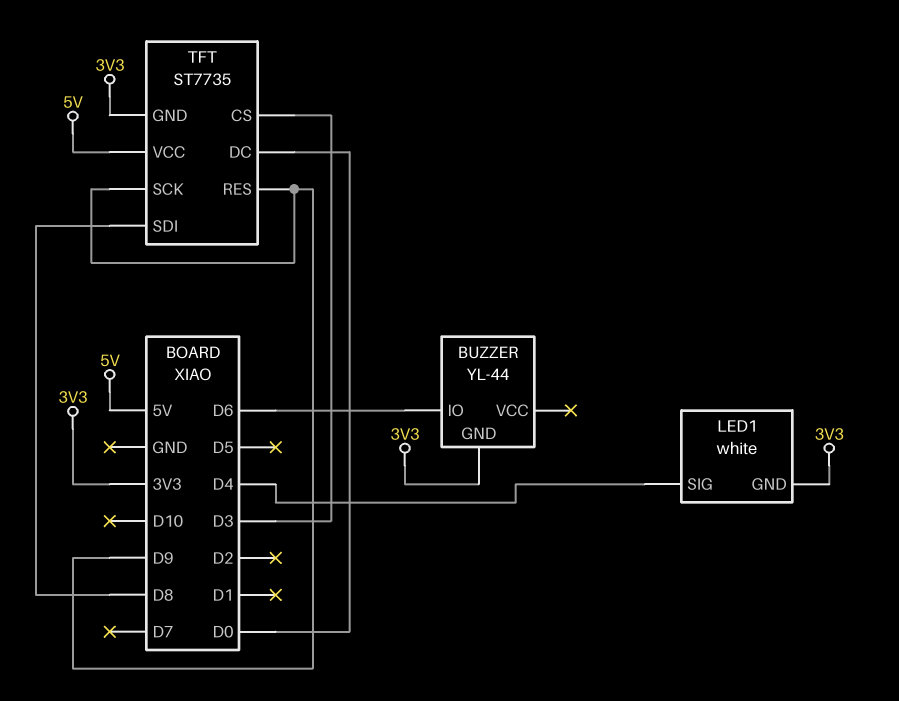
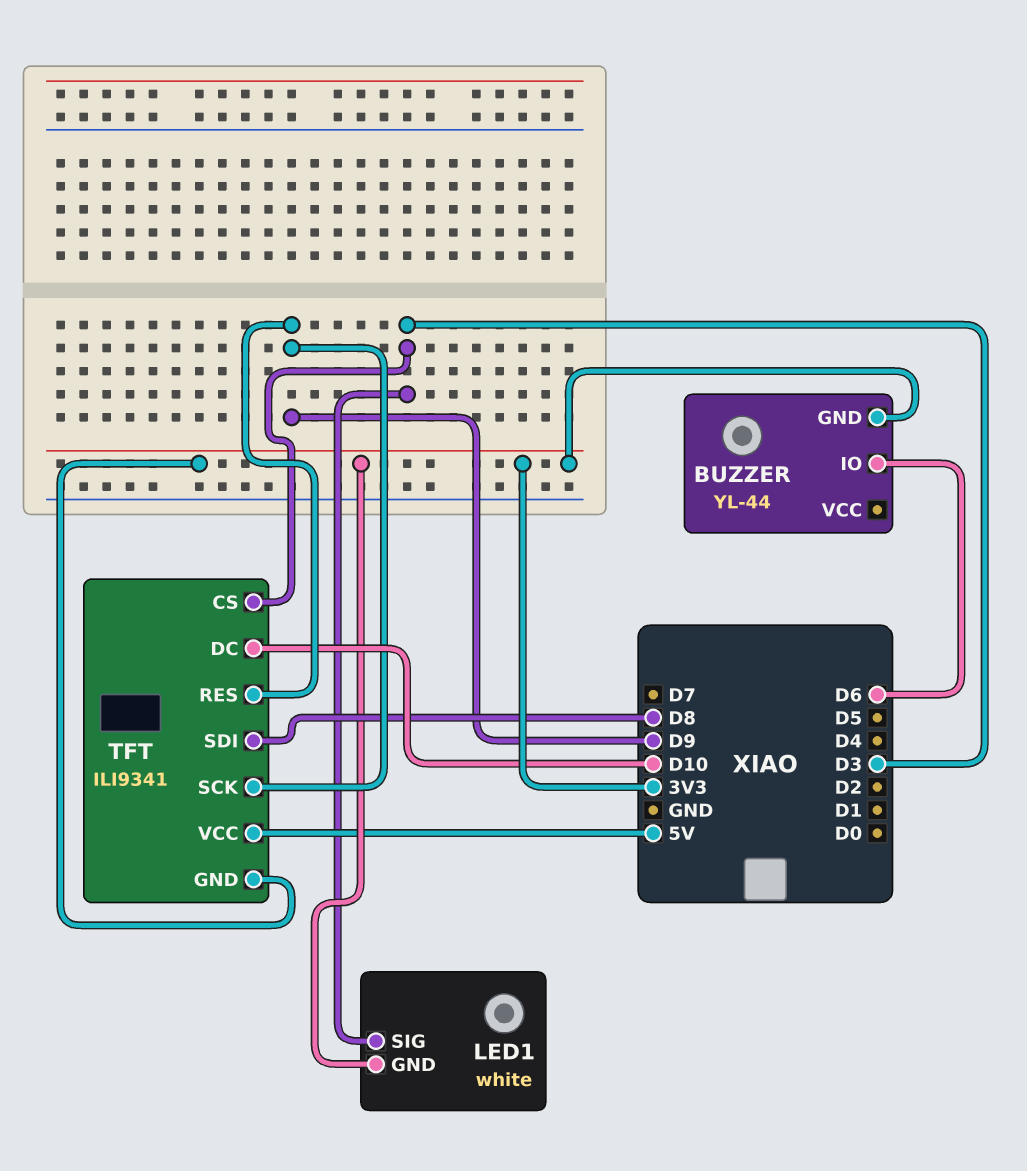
LED1 pin SIG: D4 -> D3
TFT: ST7735 -> ILI9341
TFT pin DC: D0 -> D10

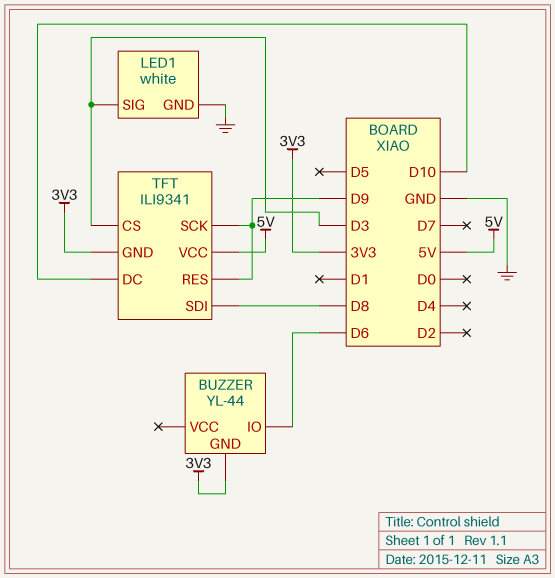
LED1 pin GND: 3V3 -> GND

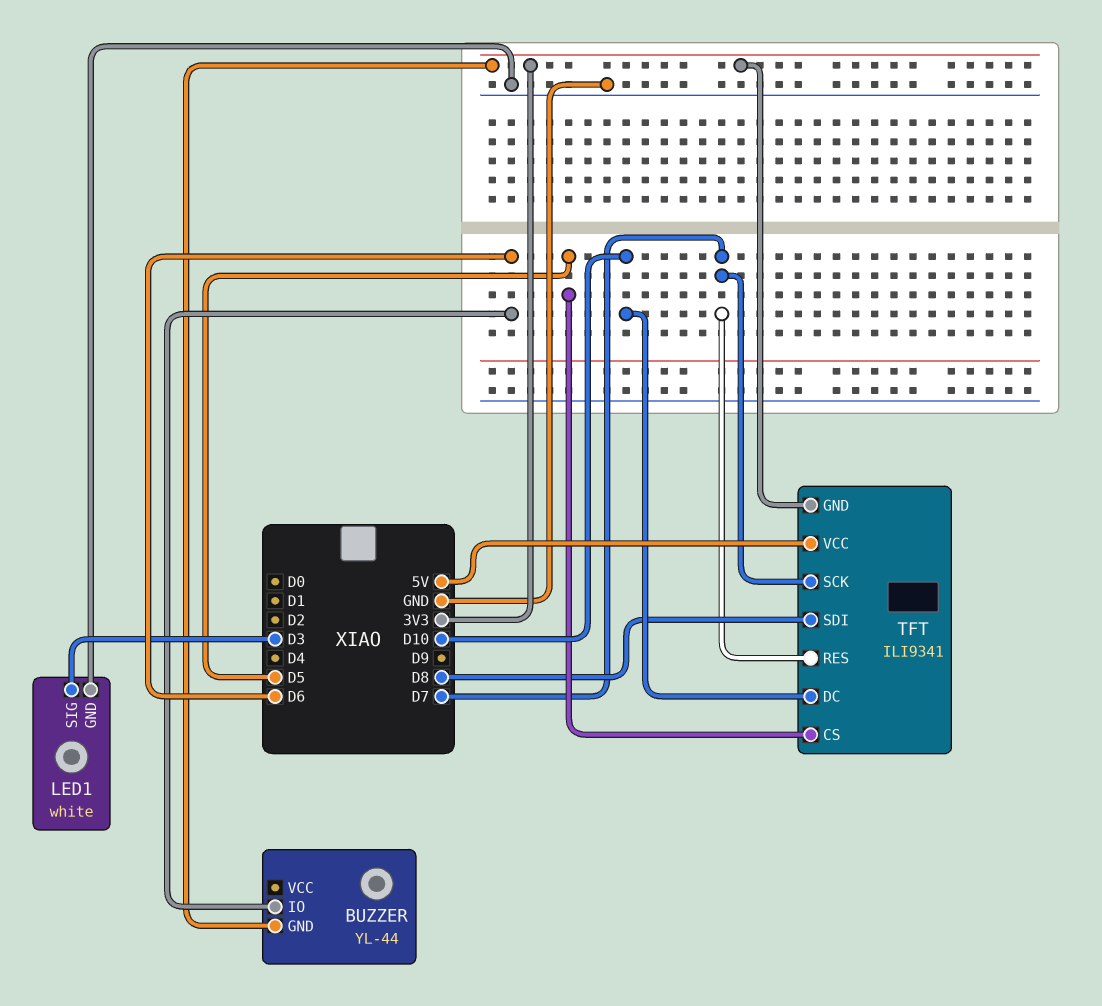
TFT pin CS: D3 -> D5
TFT pin RES: D9 -> D7
TFT pin SCK: D9 -> D7

